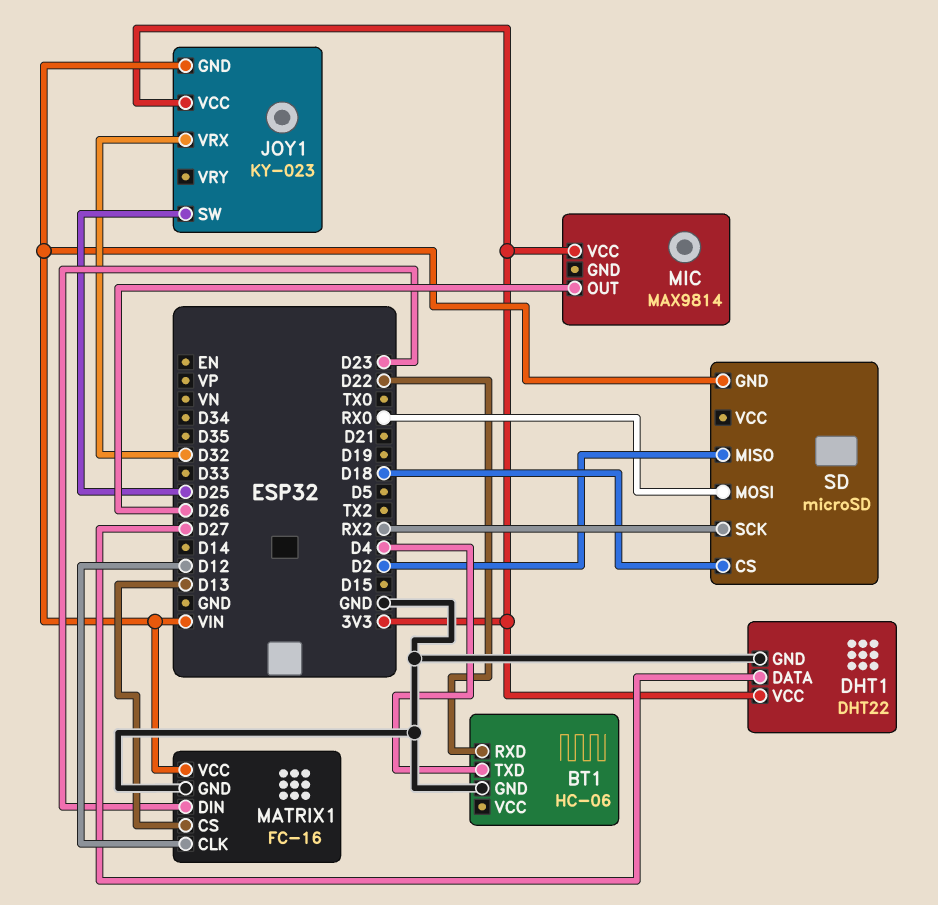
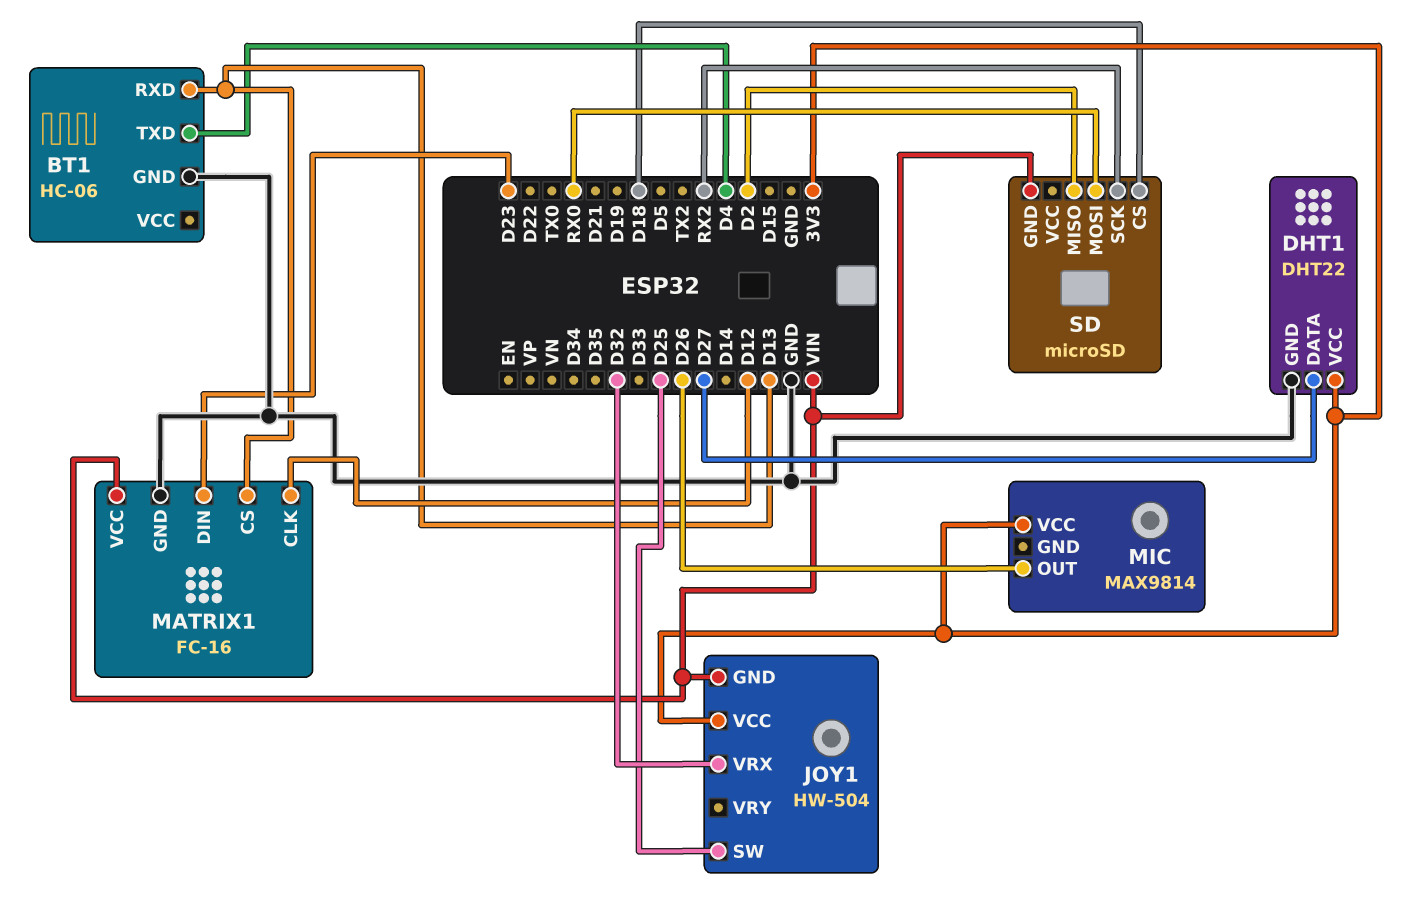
BT1 pin RXD: D22 -> D13
JOY1: KY-023 -> HW-504

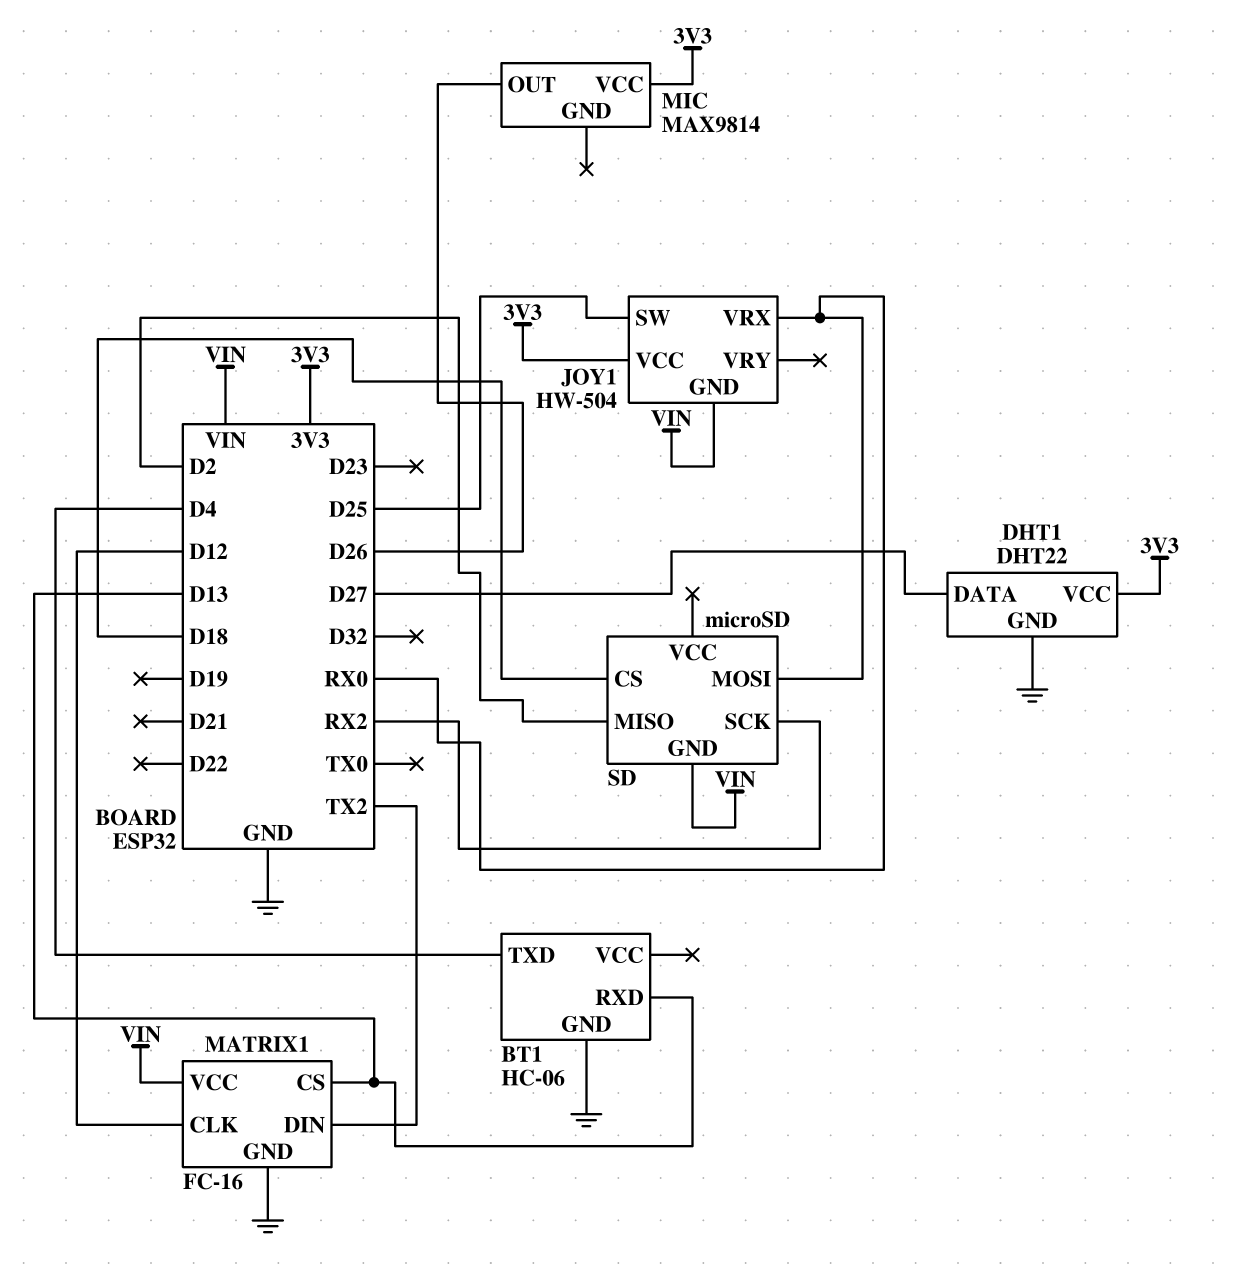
JOY1 pin VRX: D32 -> RX0
MATRIX1 pin DIN: D23 -> TX2

